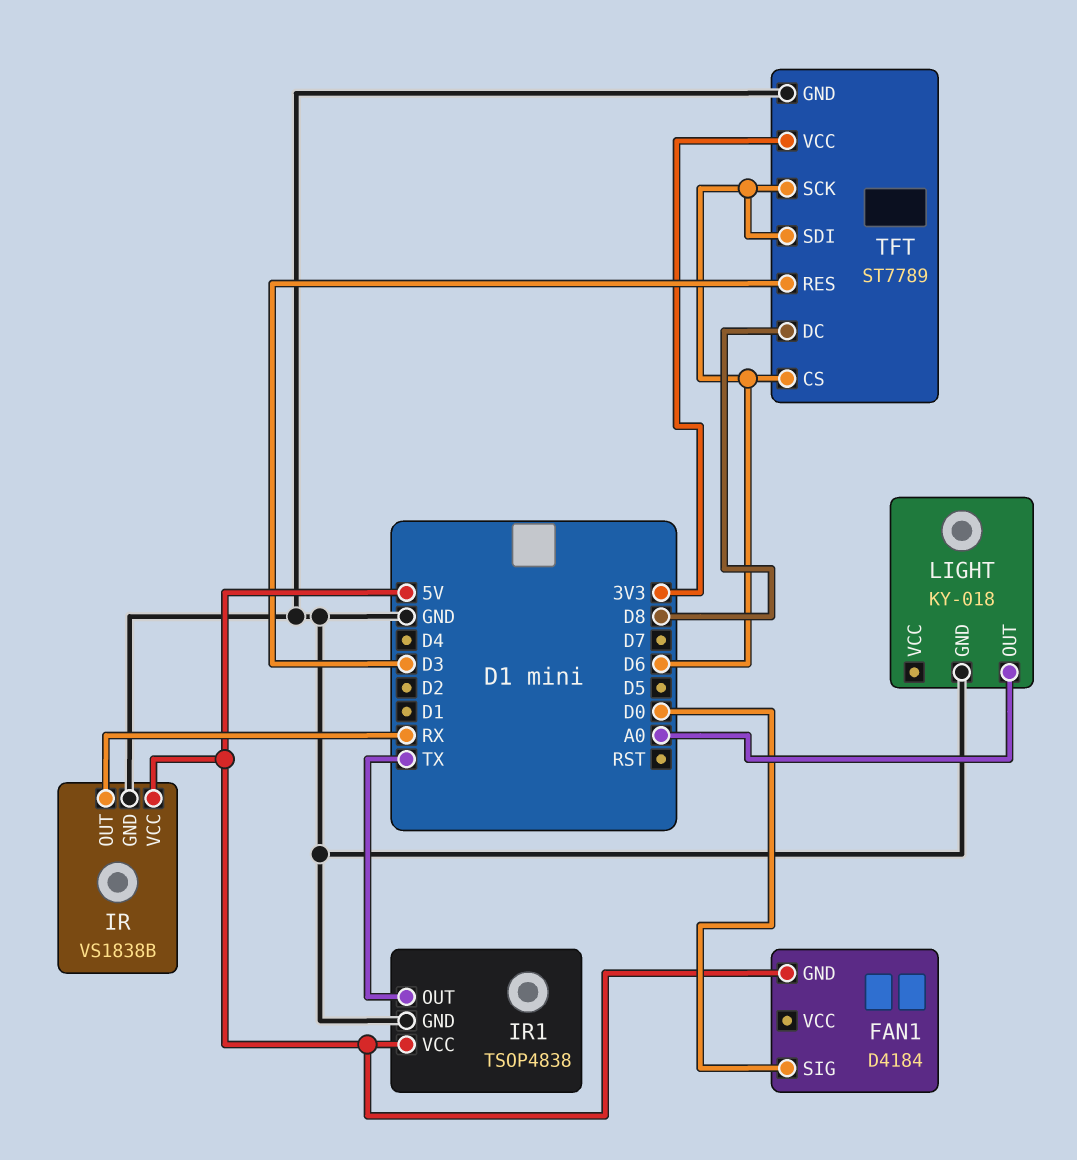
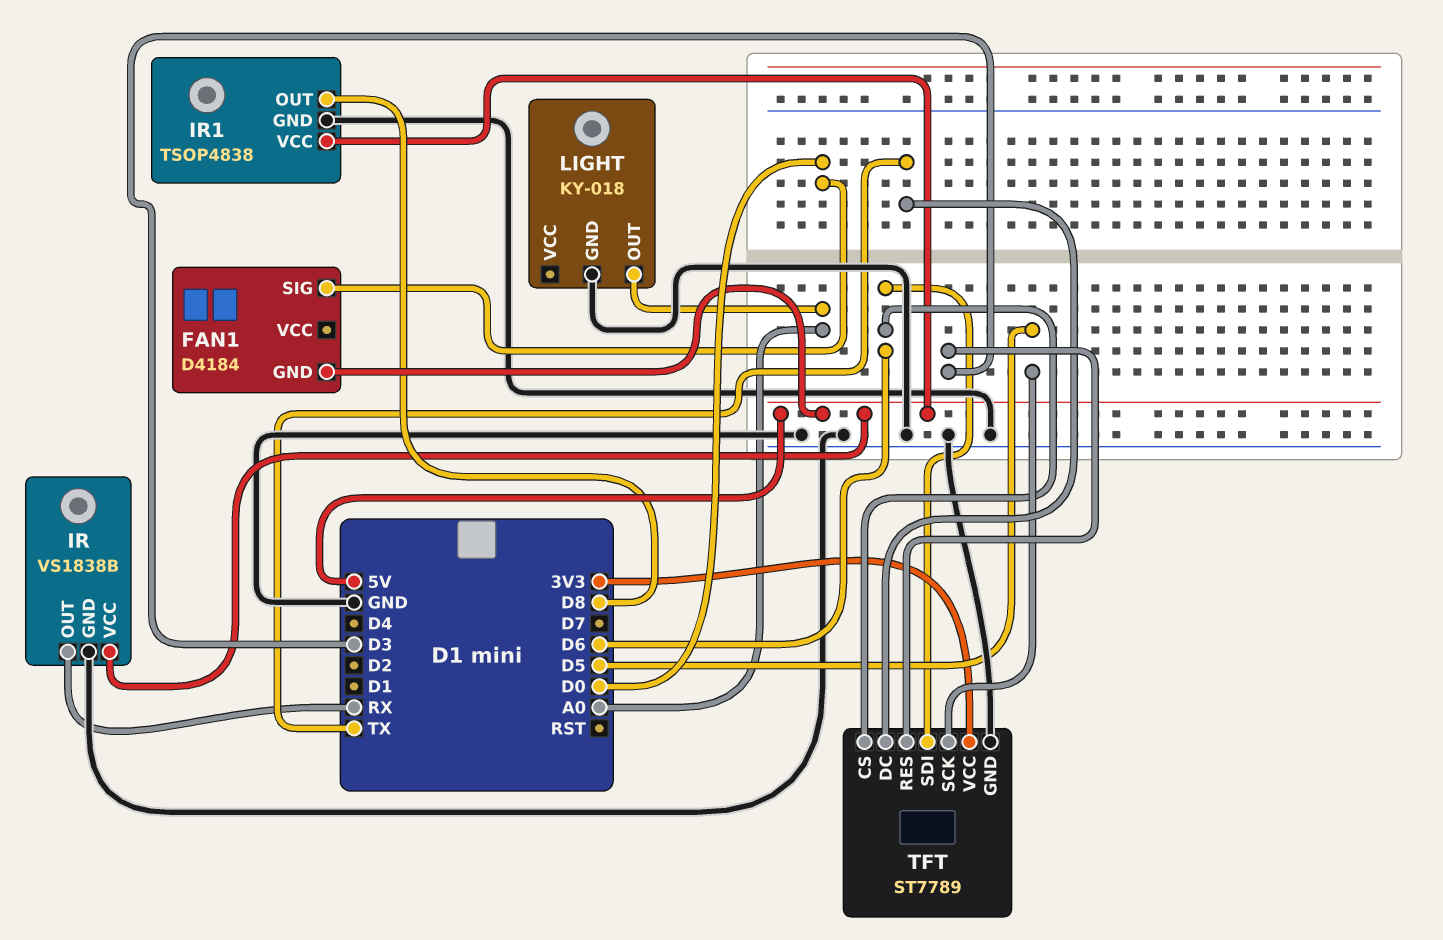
IR1 pin OUT: TX -> D8
TFT pin DC: D8 -> TX
TFT pin SCK: D6 -> D5

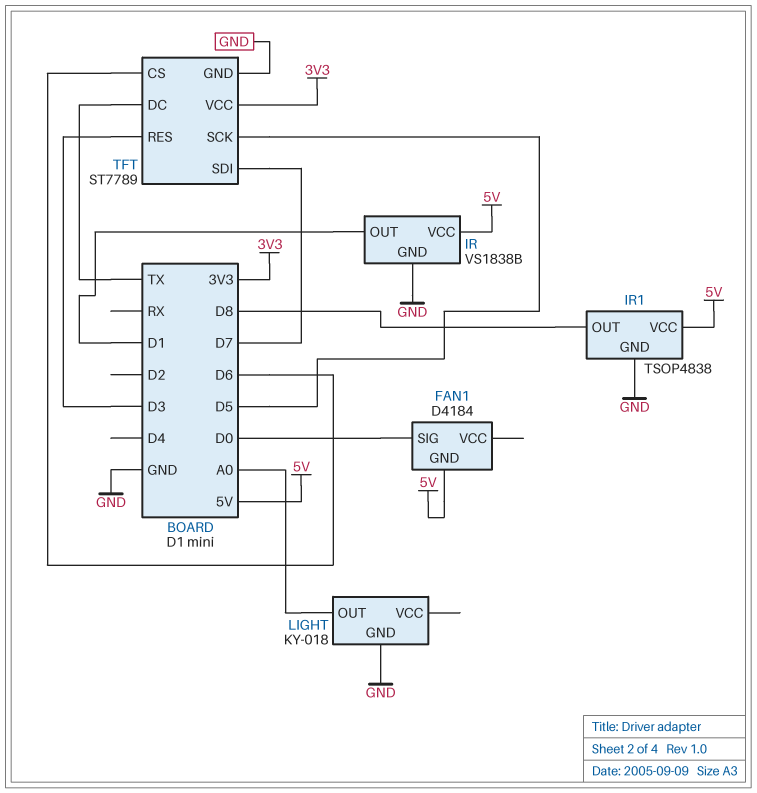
IR pin OUT: RX -> D1
TFT pin SDI: D6 -> D7

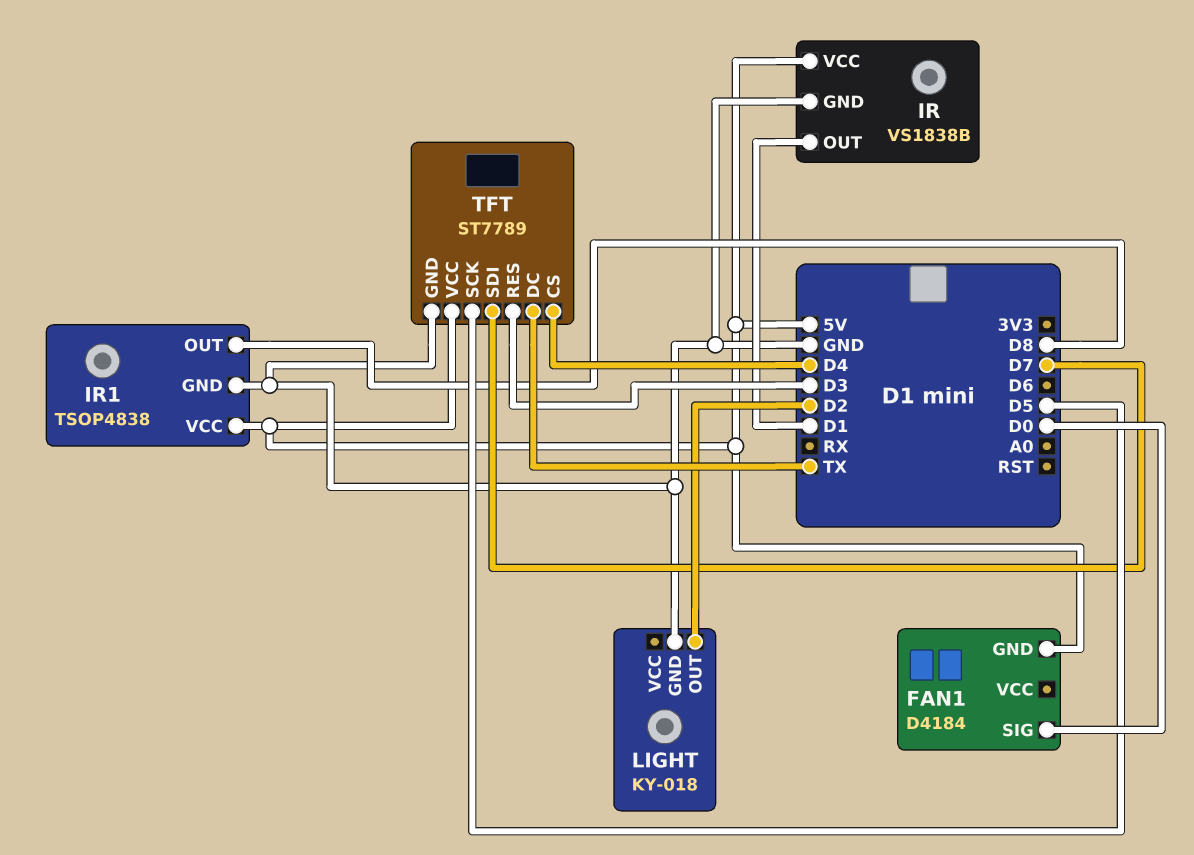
LIGHT pin OUT: A0 -> D2
TFT pin CS: D6 -> D4
TFT pin VCC: 3V3 -> 5V

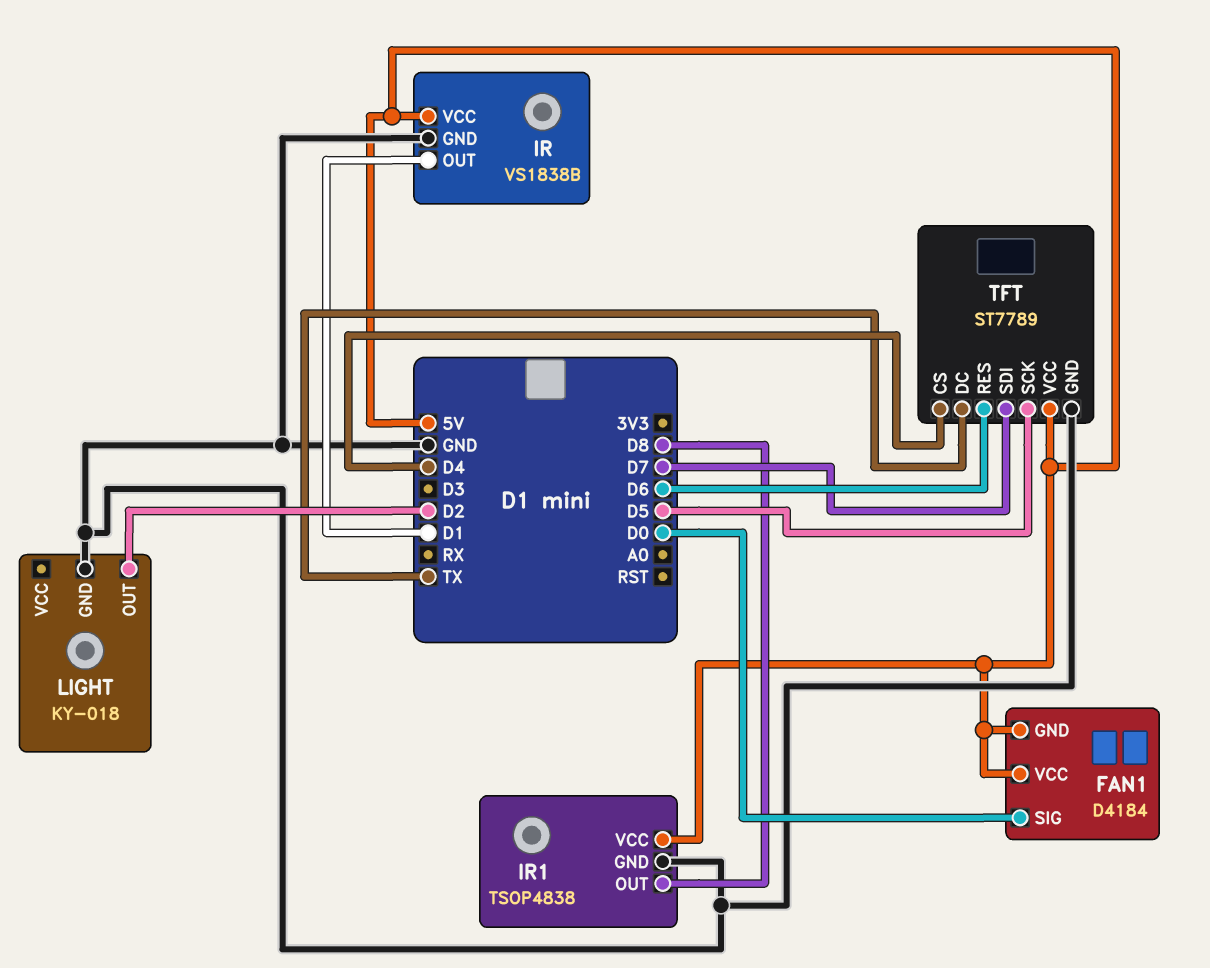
FAN1 pin VCC: none -> 5V
TFT pin RES: D3 -> D6

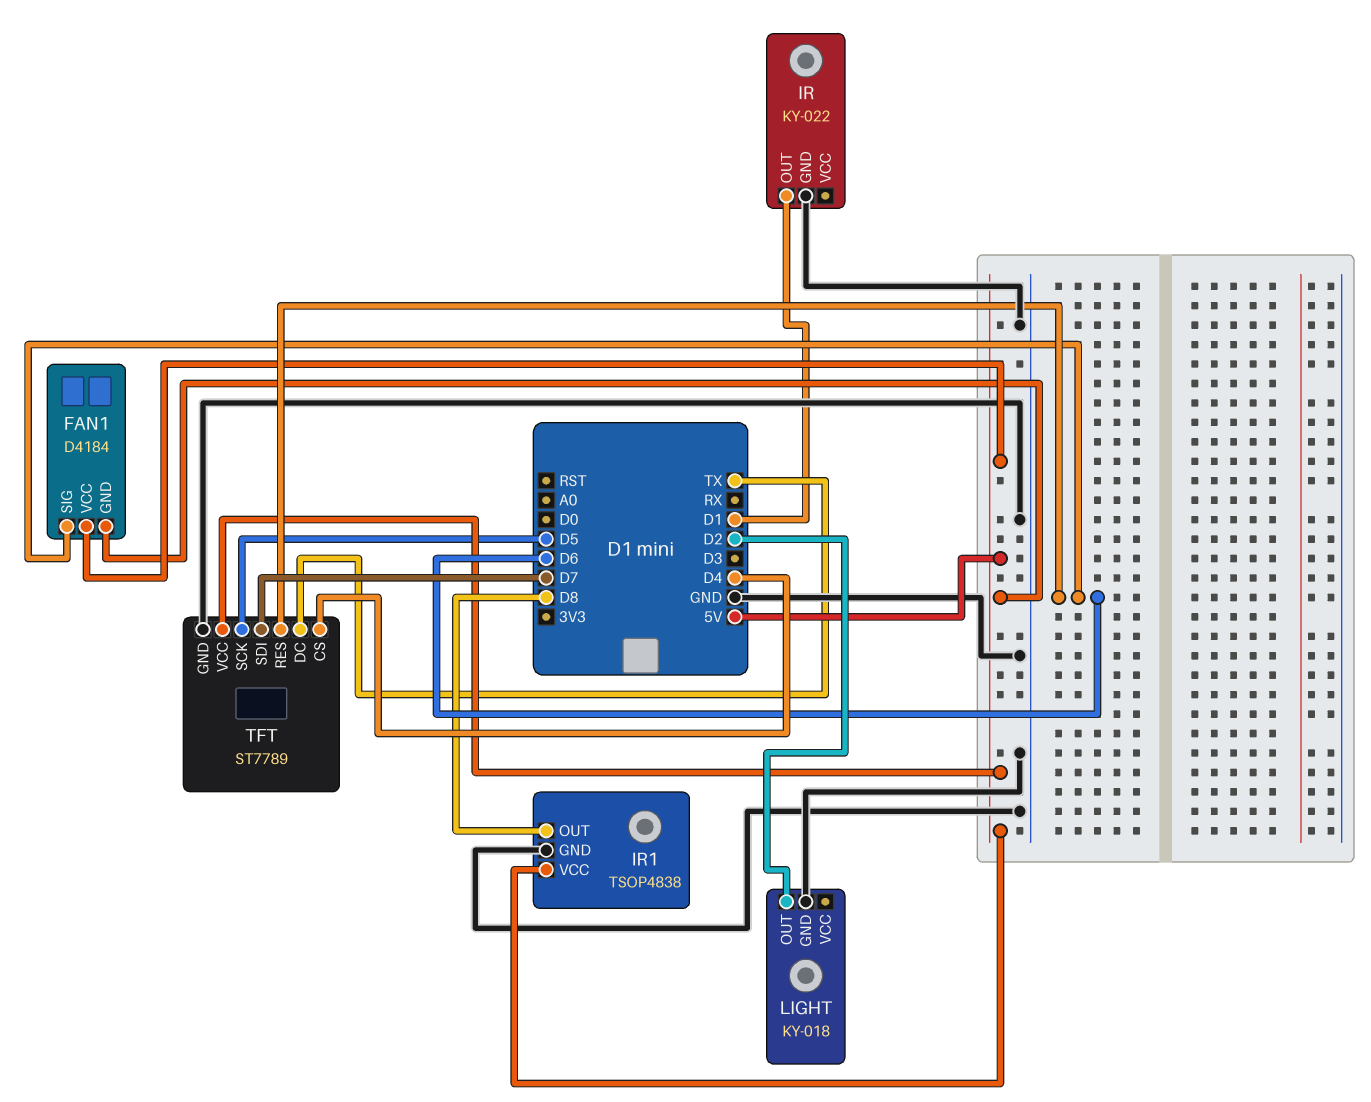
FAN1 pin SIG: D0 -> D6
IR: VS1838B -> KY-022
IR pin VCC: 5V -> none

